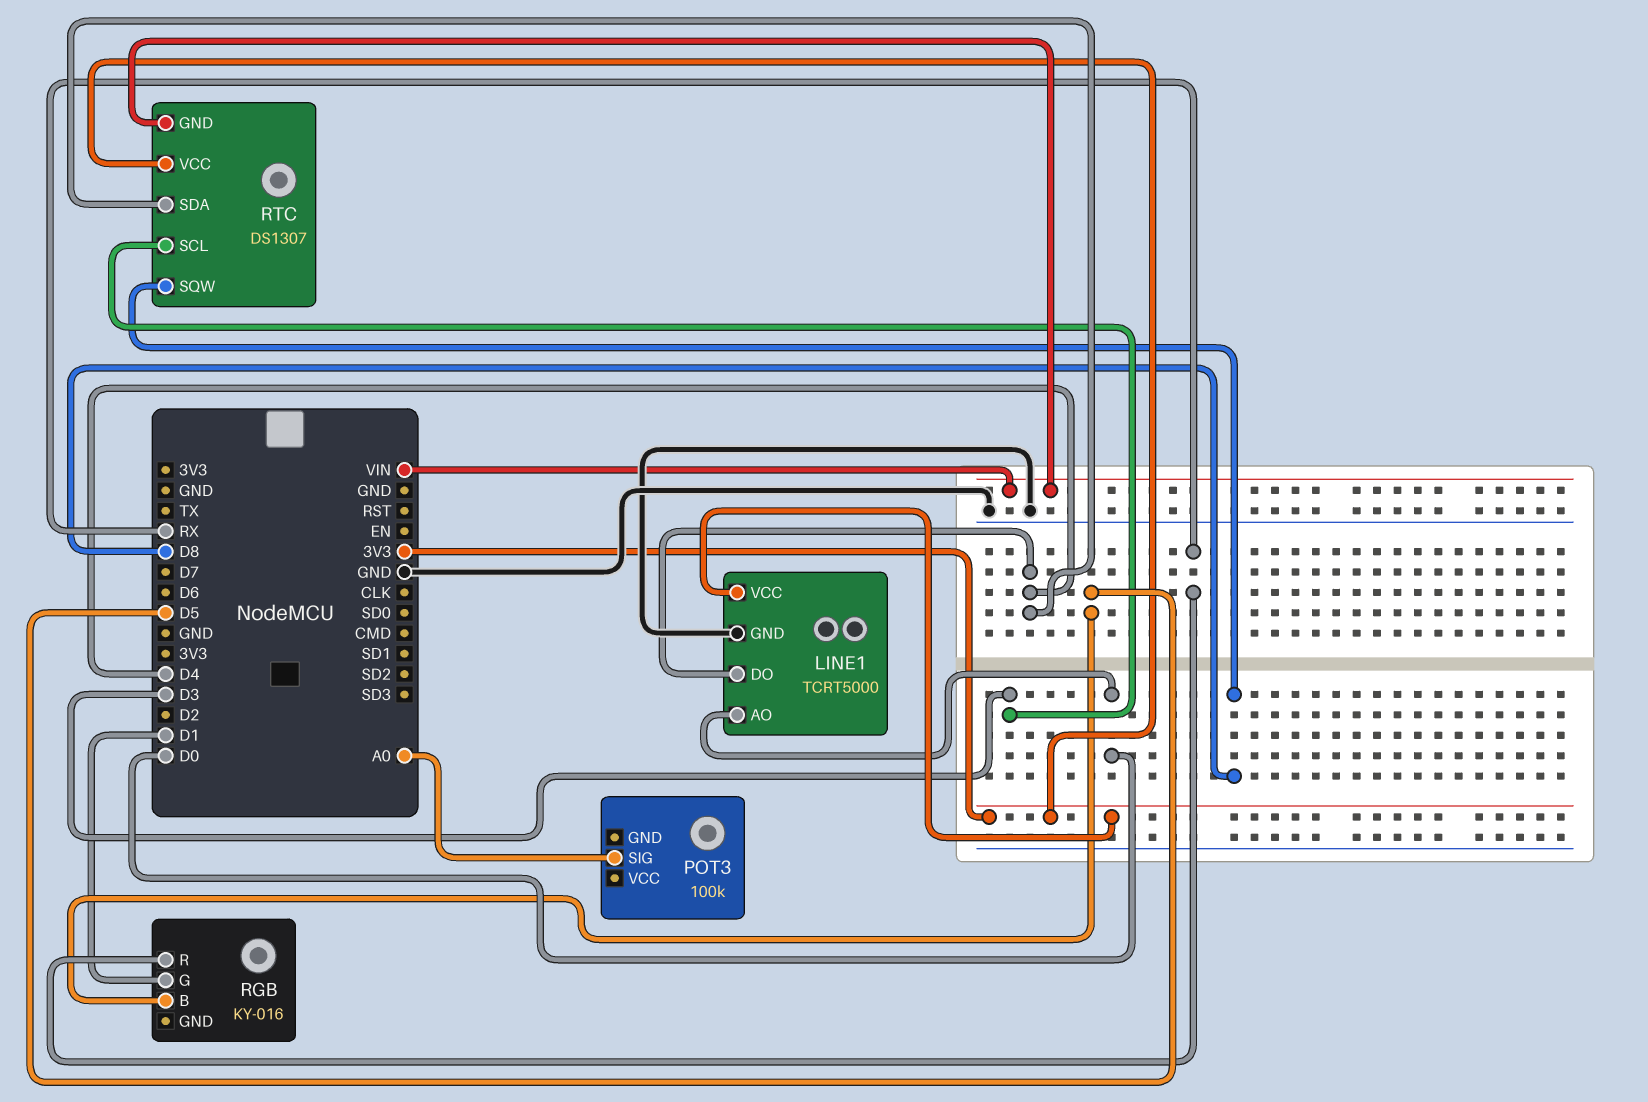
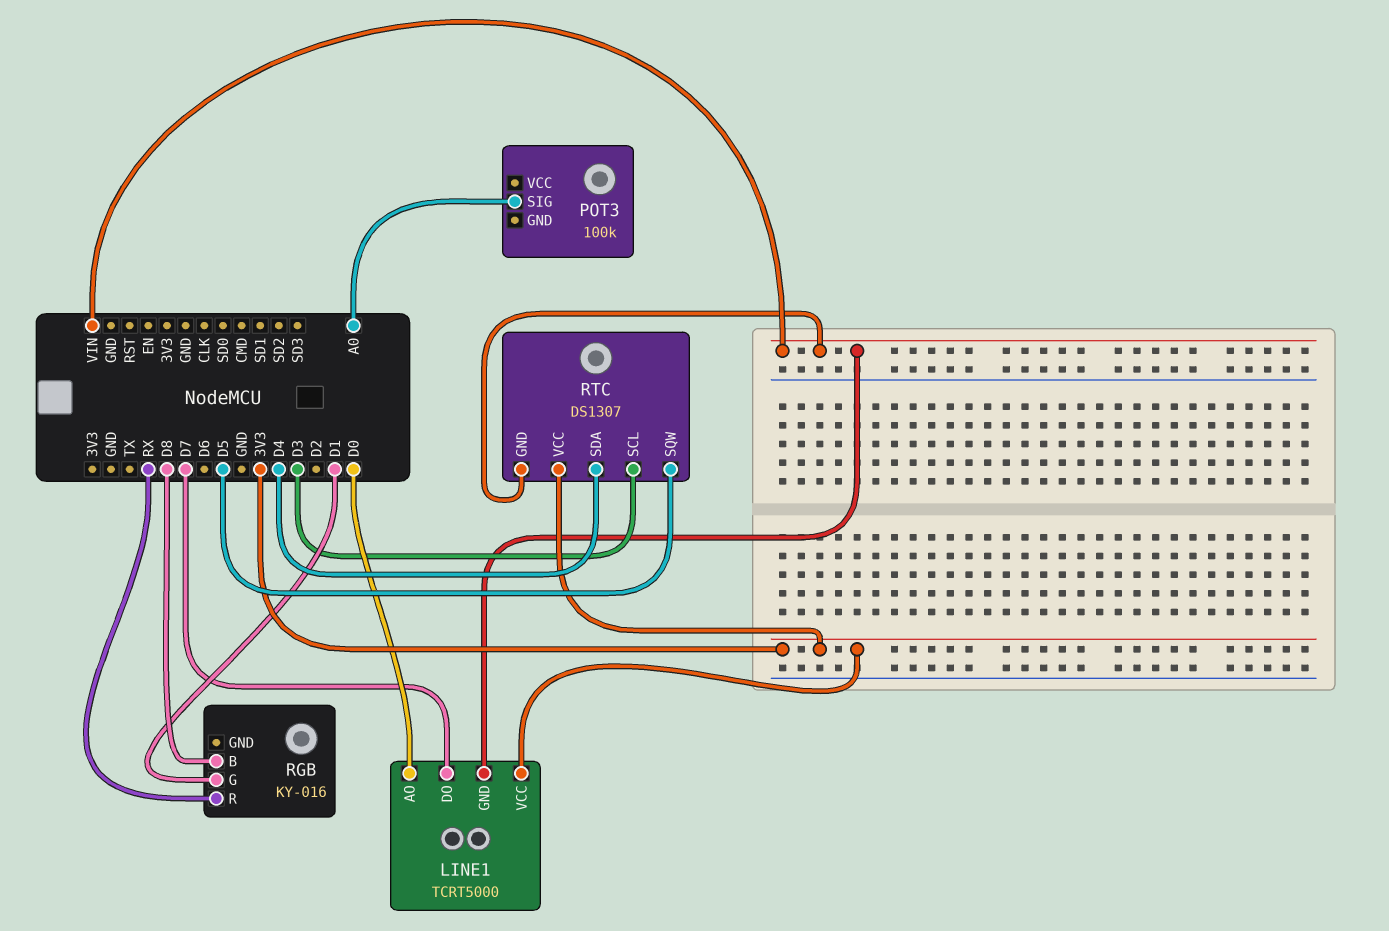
LINE1 pin DO: D4 -> D7
LINE1 pin GND: GND -> VIN
RGB pin B: D5 -> D8
RTC pin SQW: D8 -> D5

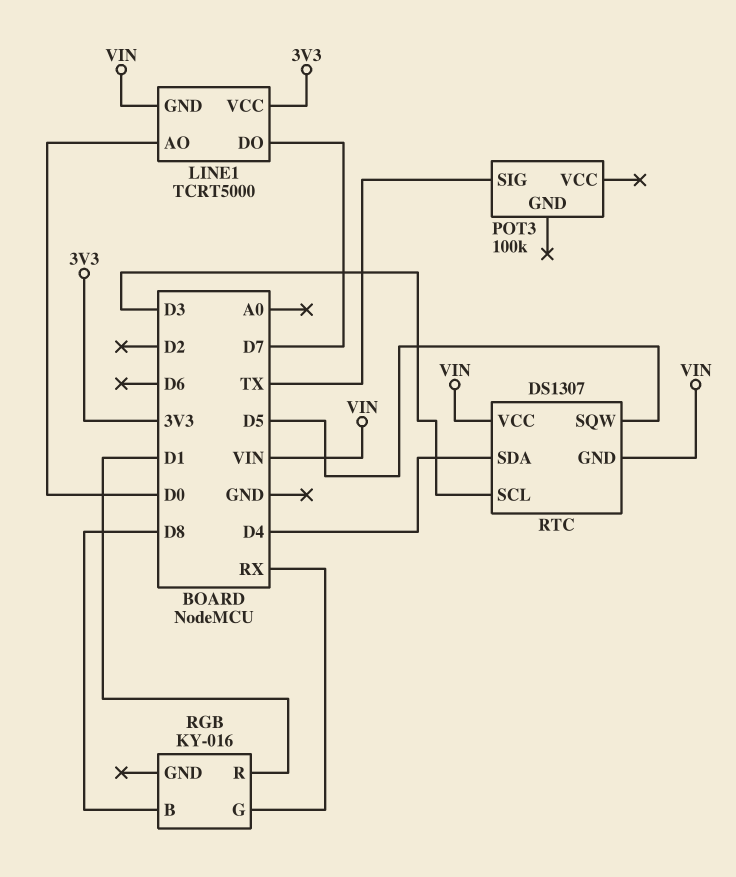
POT3 pin SIG: A0 -> TX
RGB pin G: D1 -> RX
RGB pin R: RX -> D1
RTC pin VCC: 3V3 -> VIN

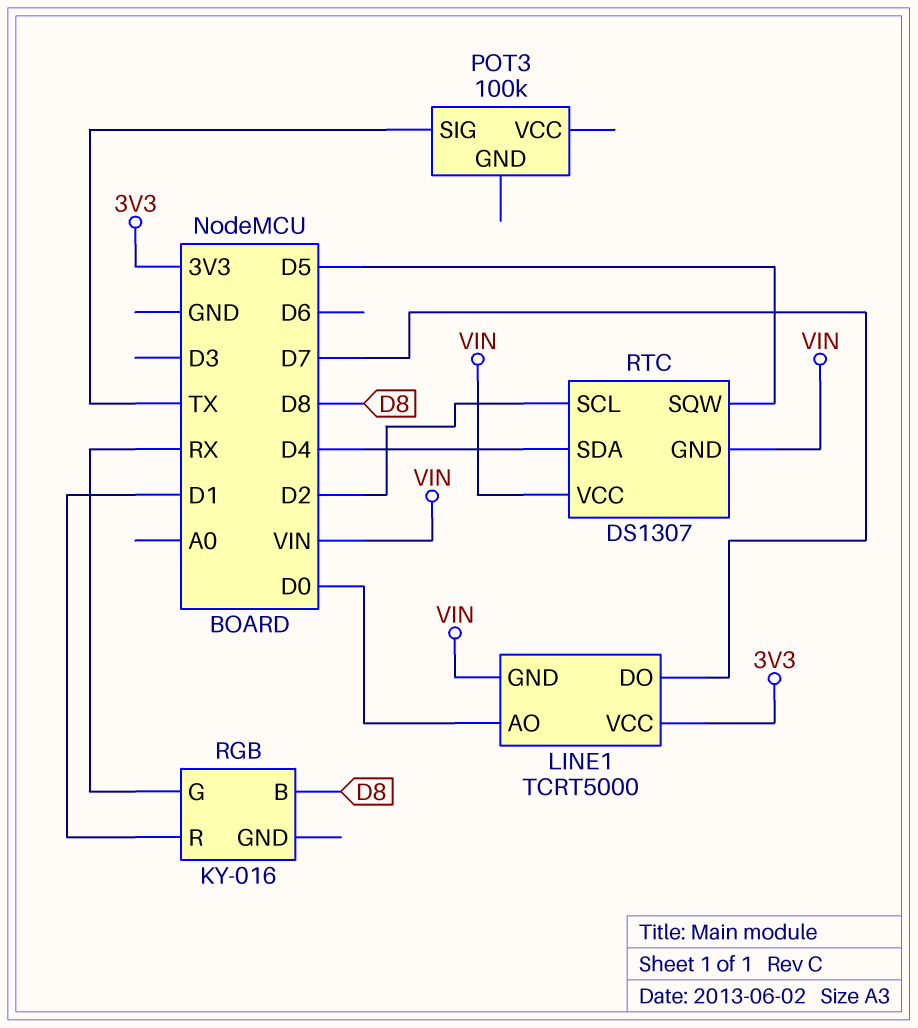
RTC pin SCL: D3 -> D2

